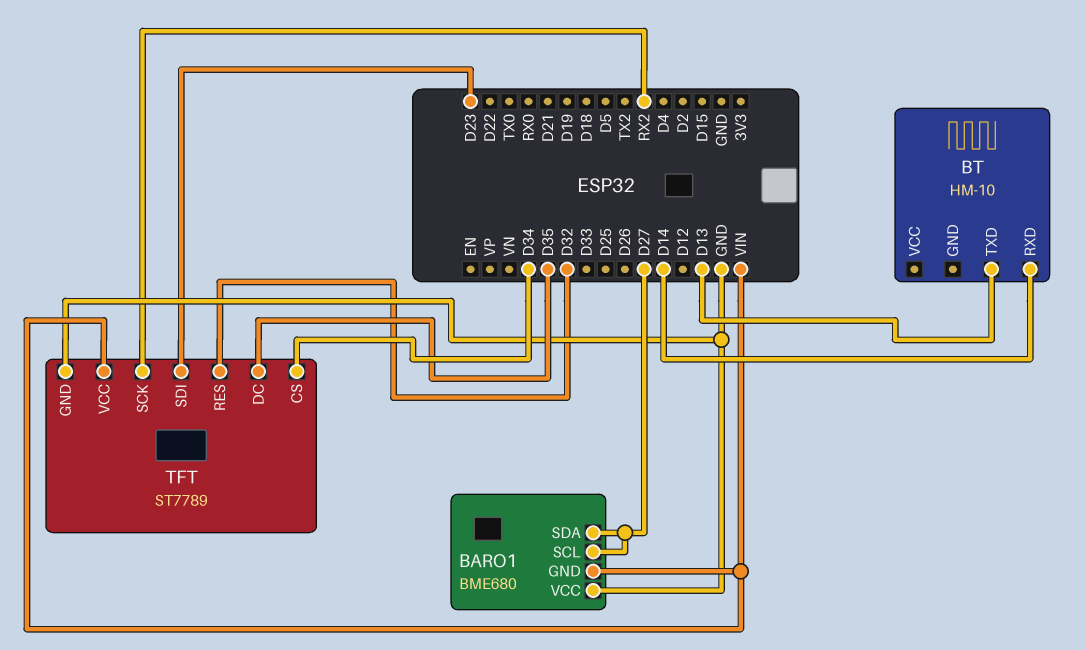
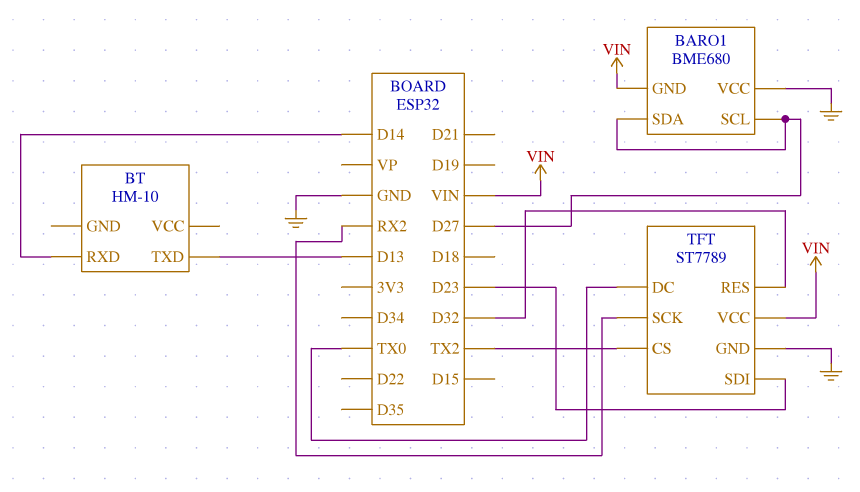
TFT pin CS: D34 -> TX2
TFT pin DC: D35 -> TX0

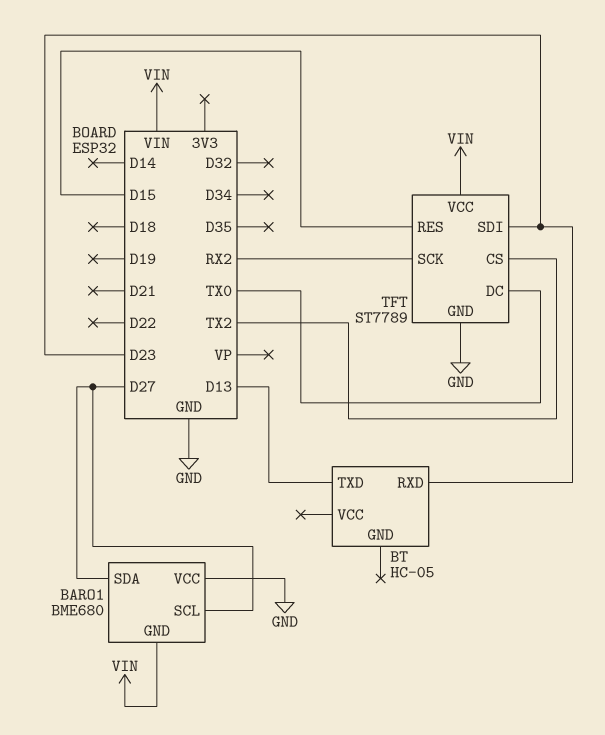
BT: HM-10 -> HC-05
BT pin RXD: D14 -> D23
TFT pin RES: D32 -> D15

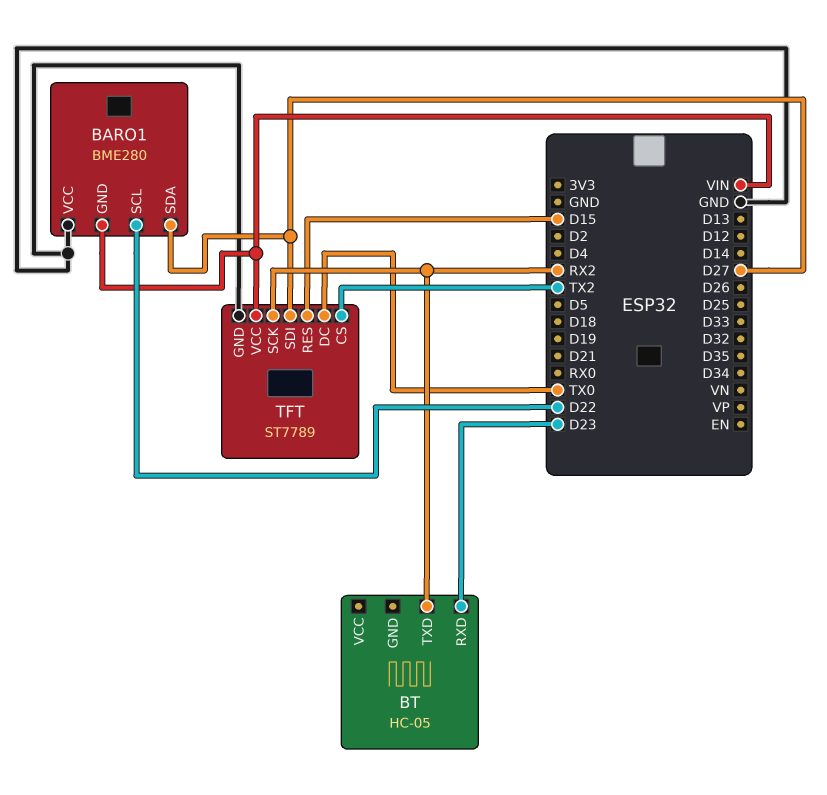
BARO1: BME680 -> BME280
BARO1 pin SCL: D27 -> D22
BT pin TXD: D13 -> RX2
TFT pin SDI: D23 -> D27

